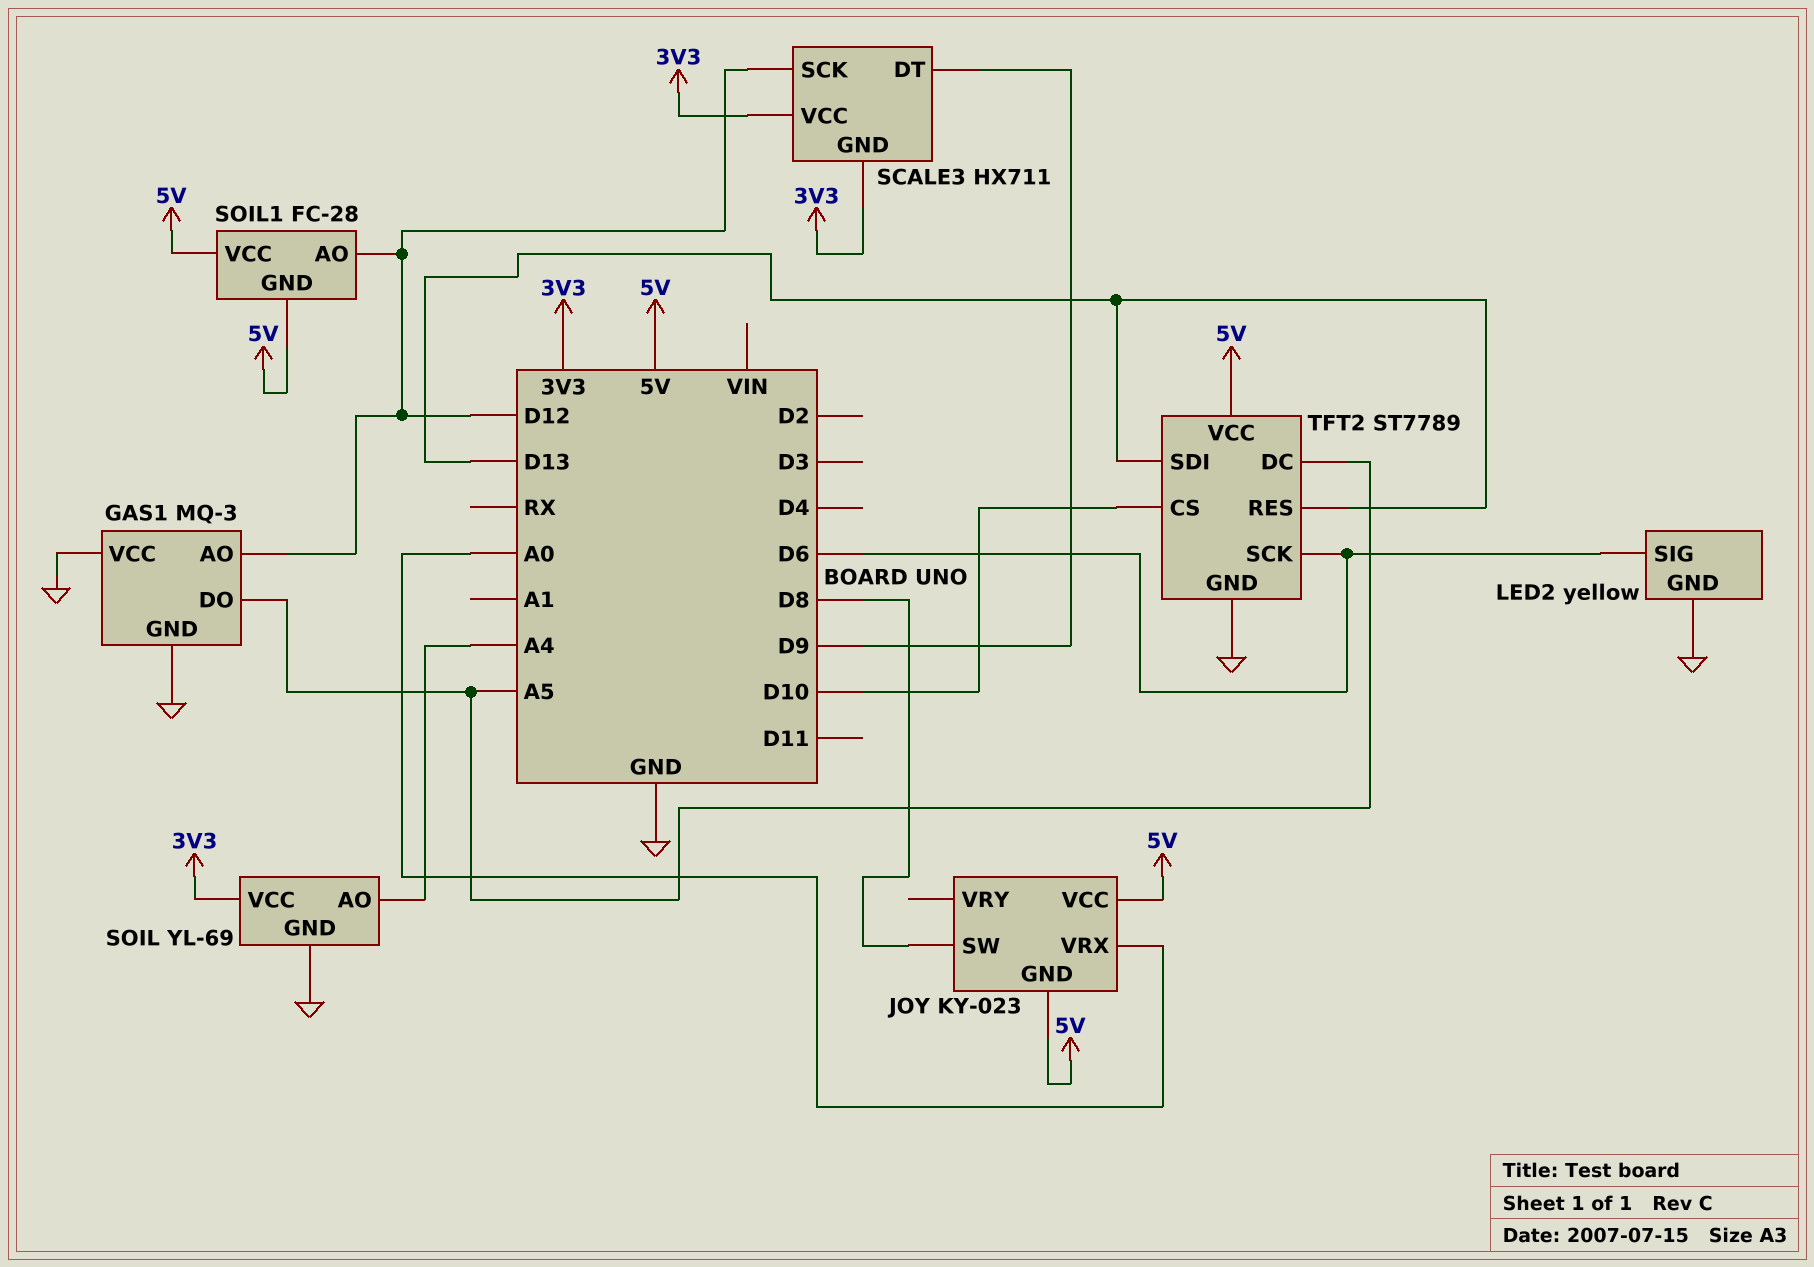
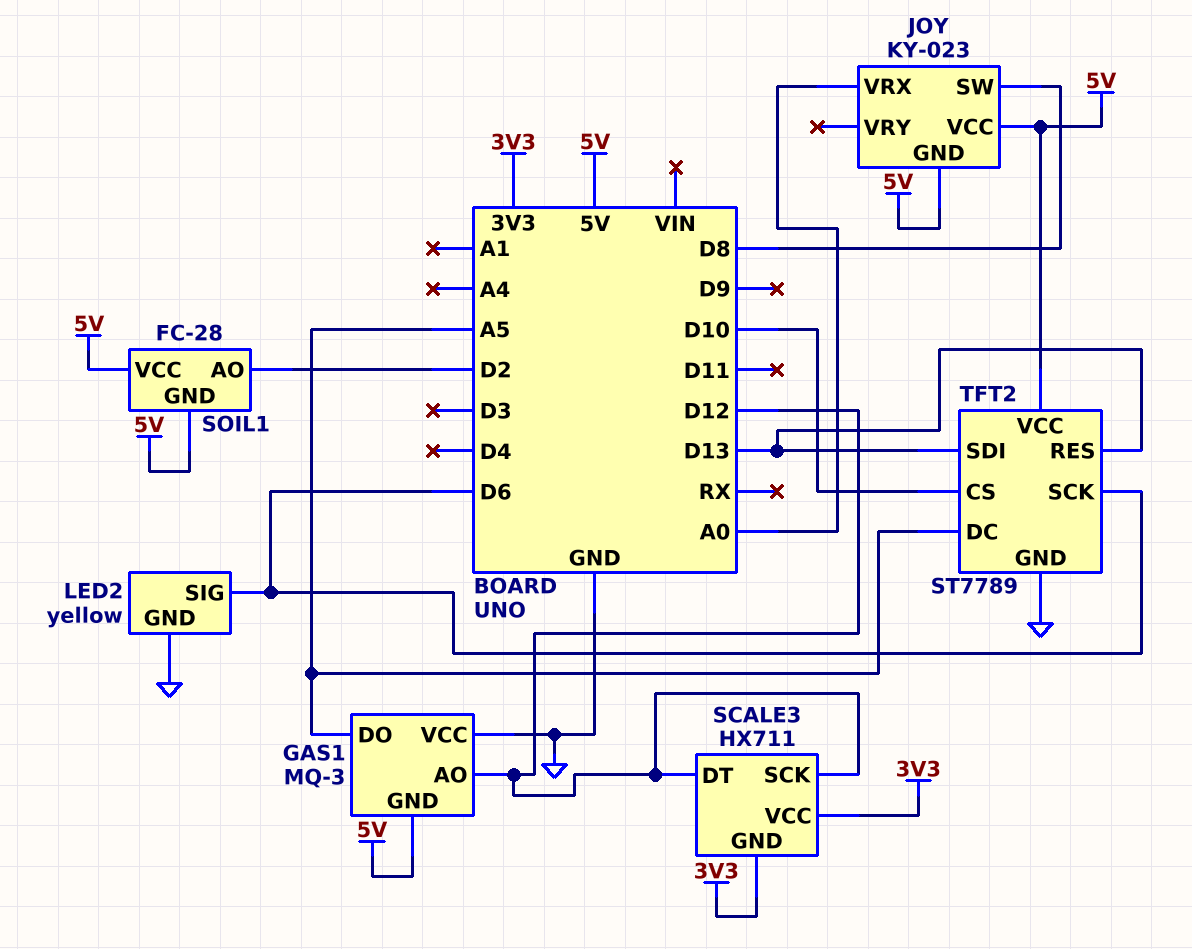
GAS1 pin GND: GND -> 5V
SCALE3 pin DT: D9 -> D12
SOIL: YL-69 -> none
SOIL pin AO: A4 -> none
SOIL pin GND: GND -> none
SOIL pin VCC: 3V3 -> none
SOIL1 pin AO: D12 -> D2

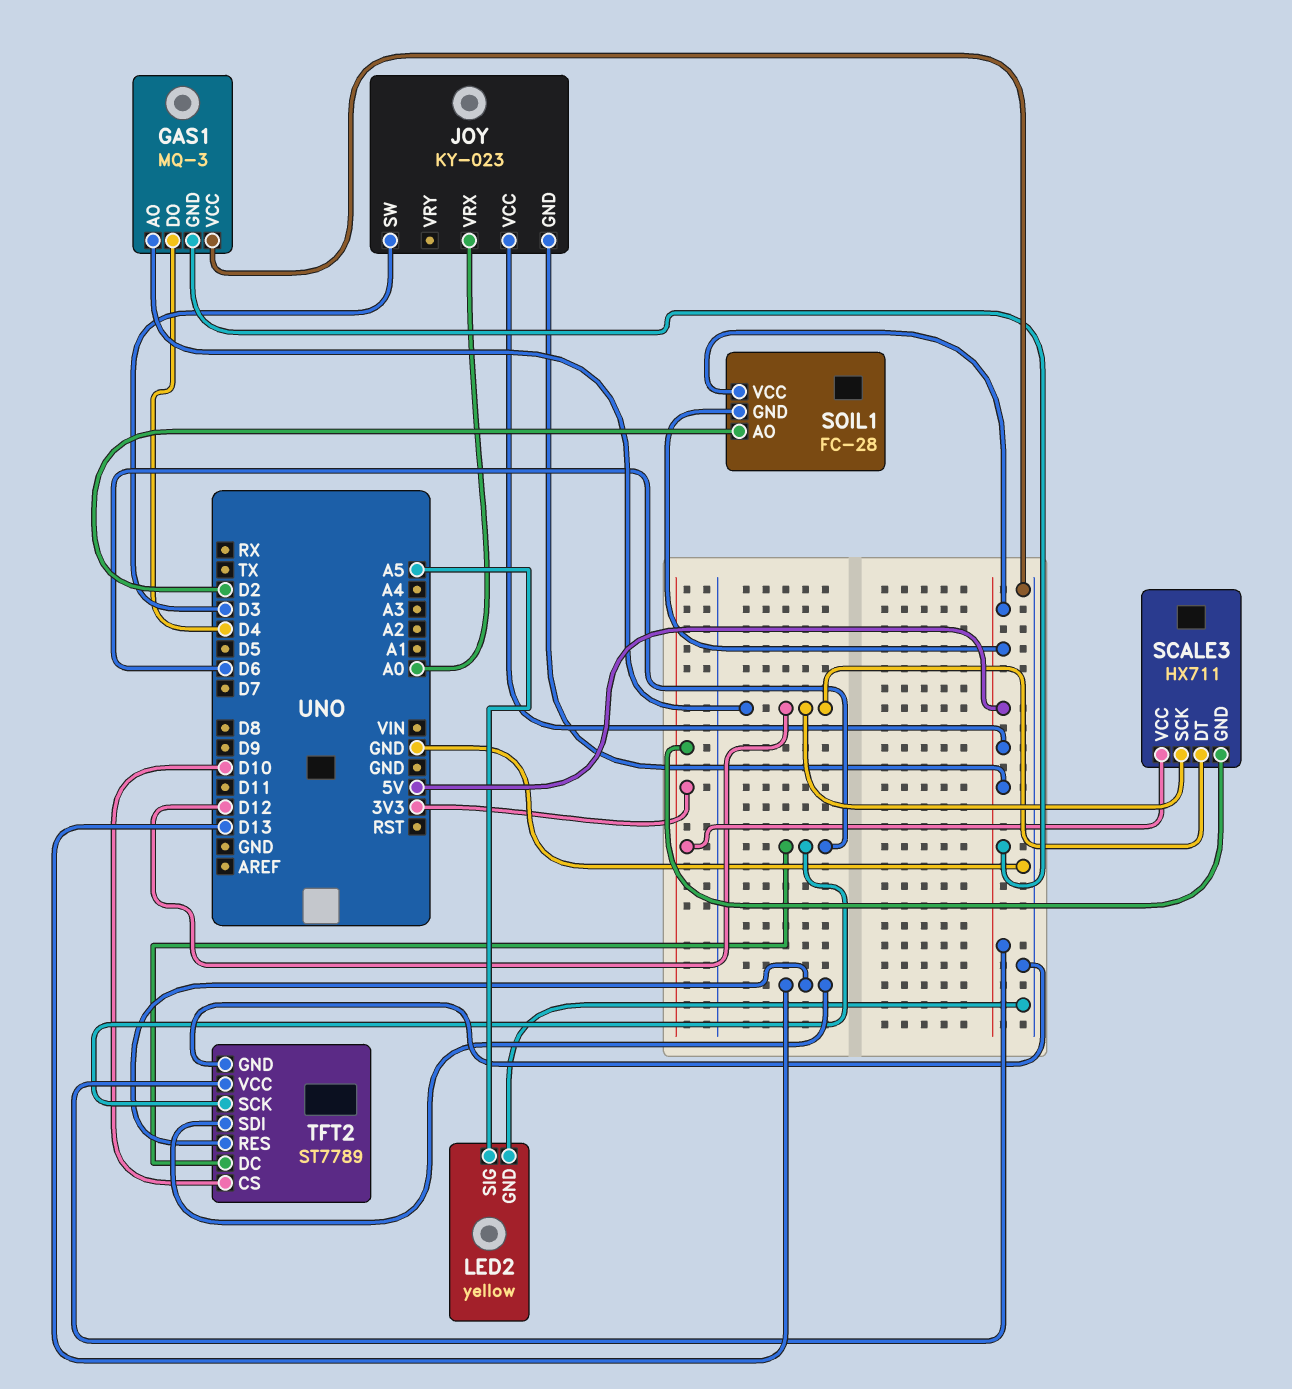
GAS1 pin DO: A5 -> D4
JOY pin SW: D8 -> D3
LED2 pin SIG: D6 -> A5
TFT2 pin DC: A5 -> D6

